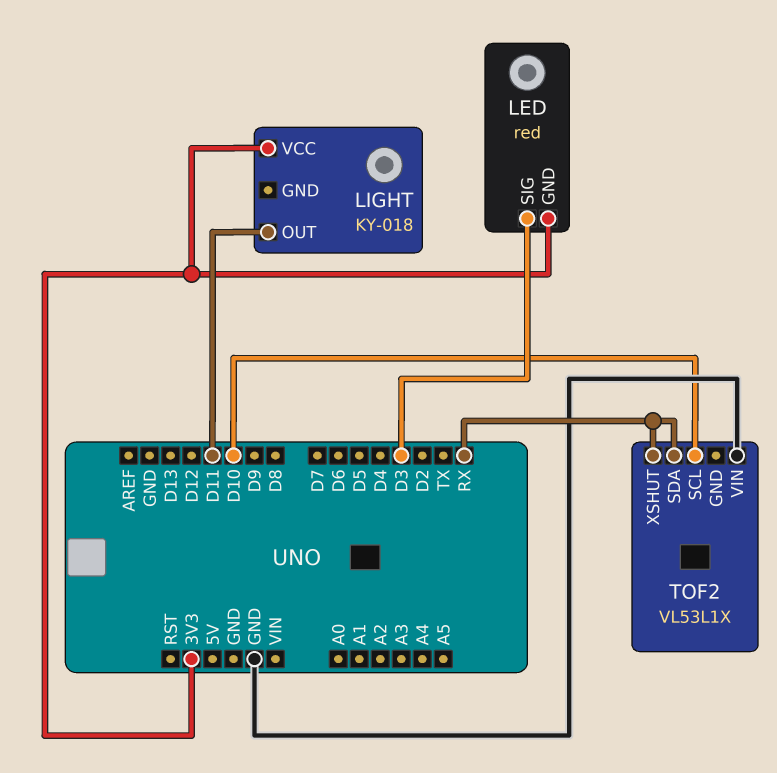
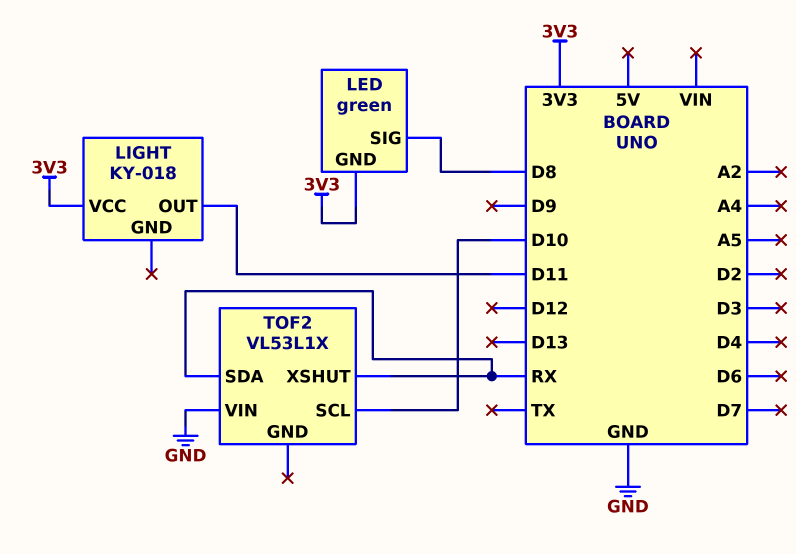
LED: red -> green
LED pin SIG: D3 -> D8

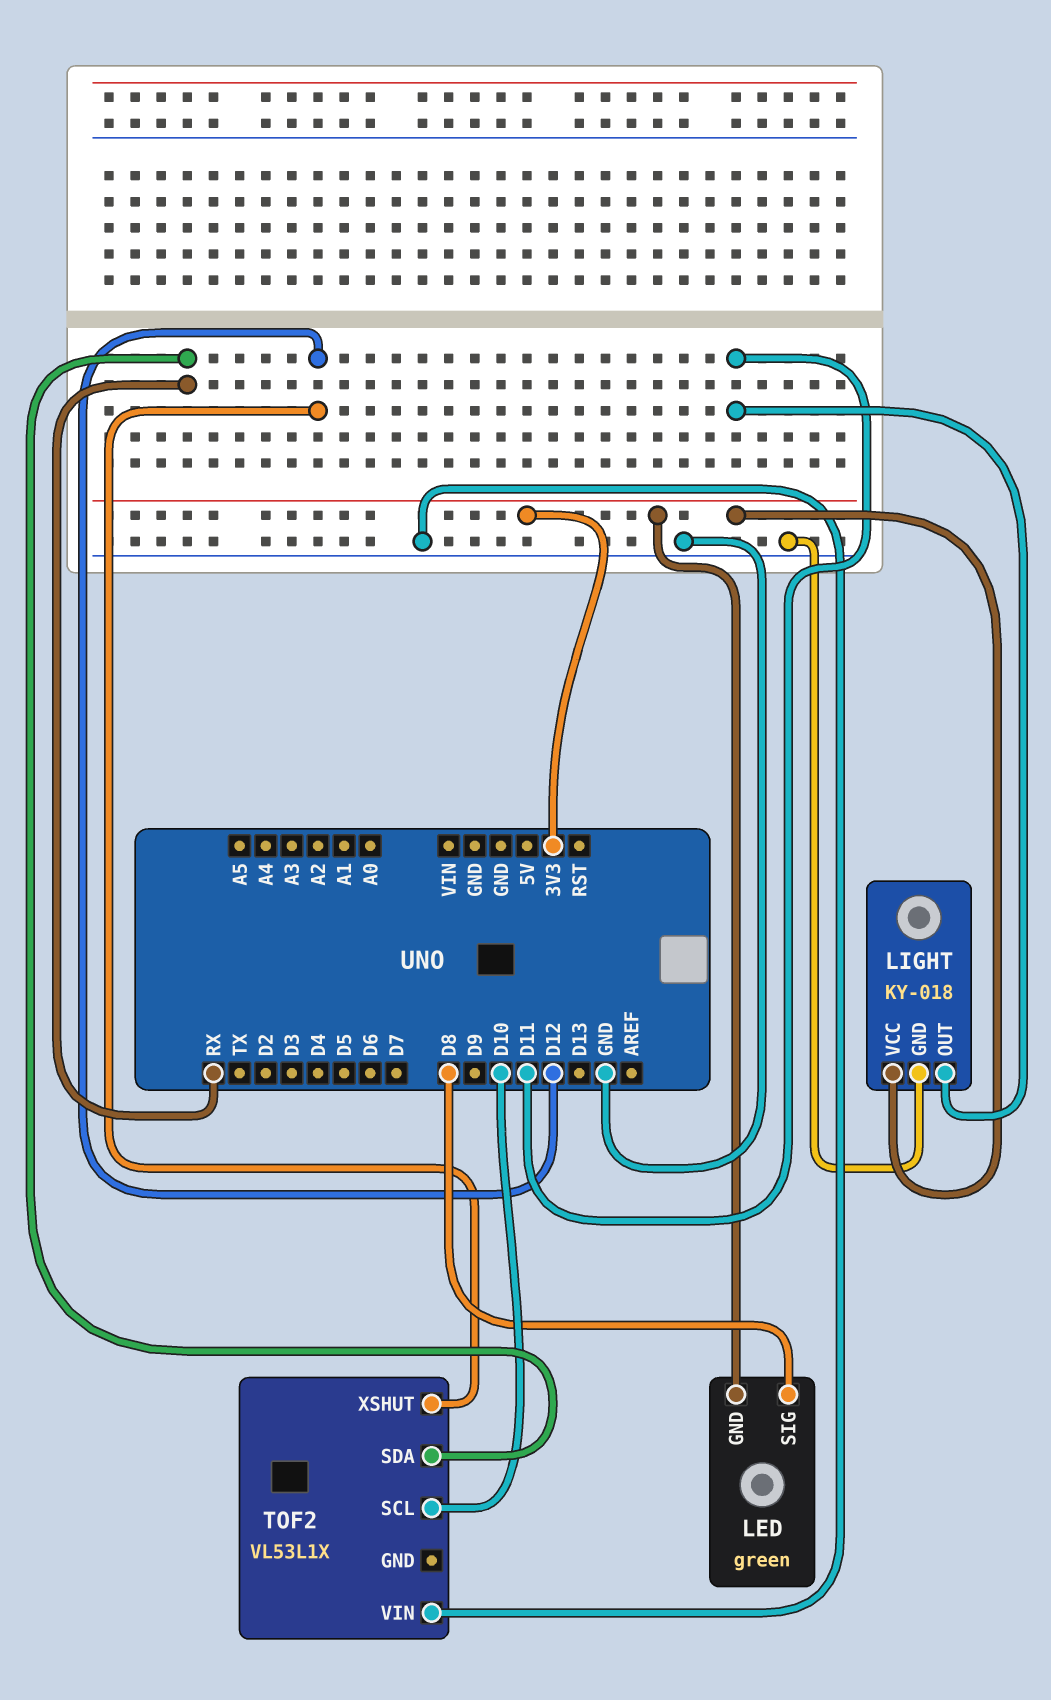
LIGHT pin GND: none -> GND
TOF2 pin XSHUT: RX -> D12

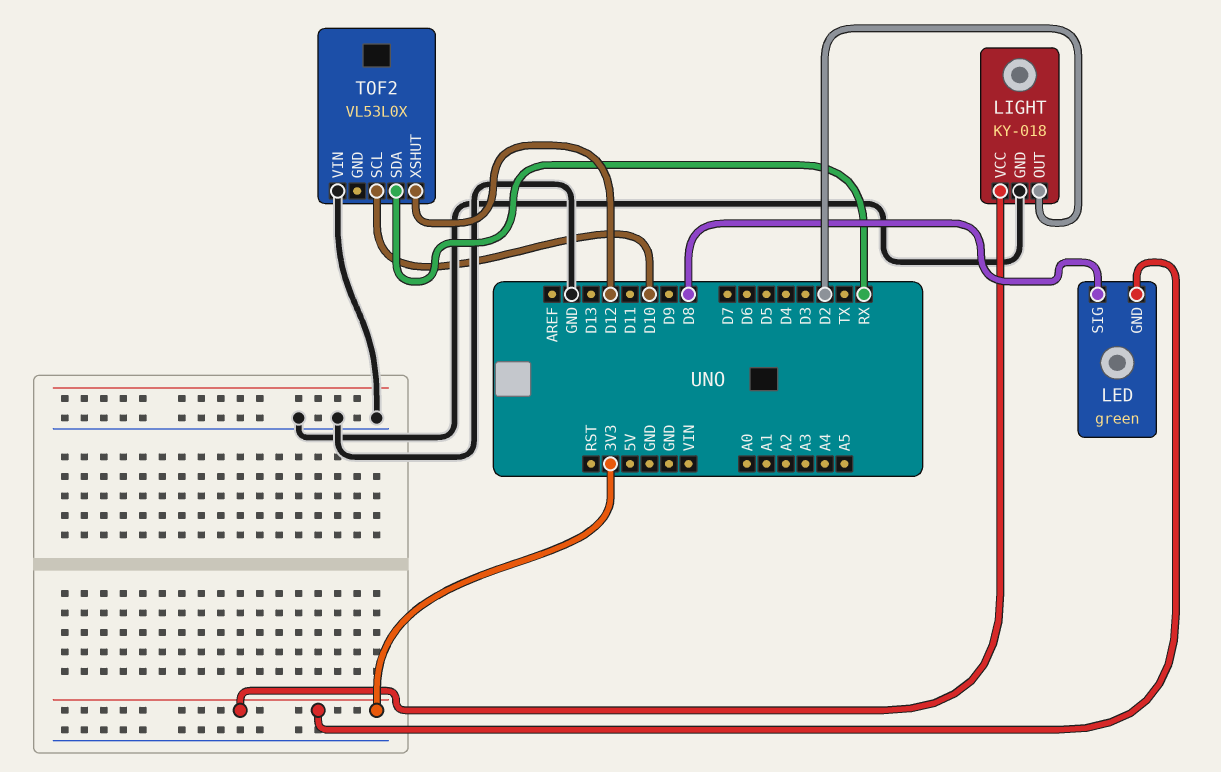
LIGHT pin OUT: D11 -> D2
TOF2: VL53L1X -> VL53L0X

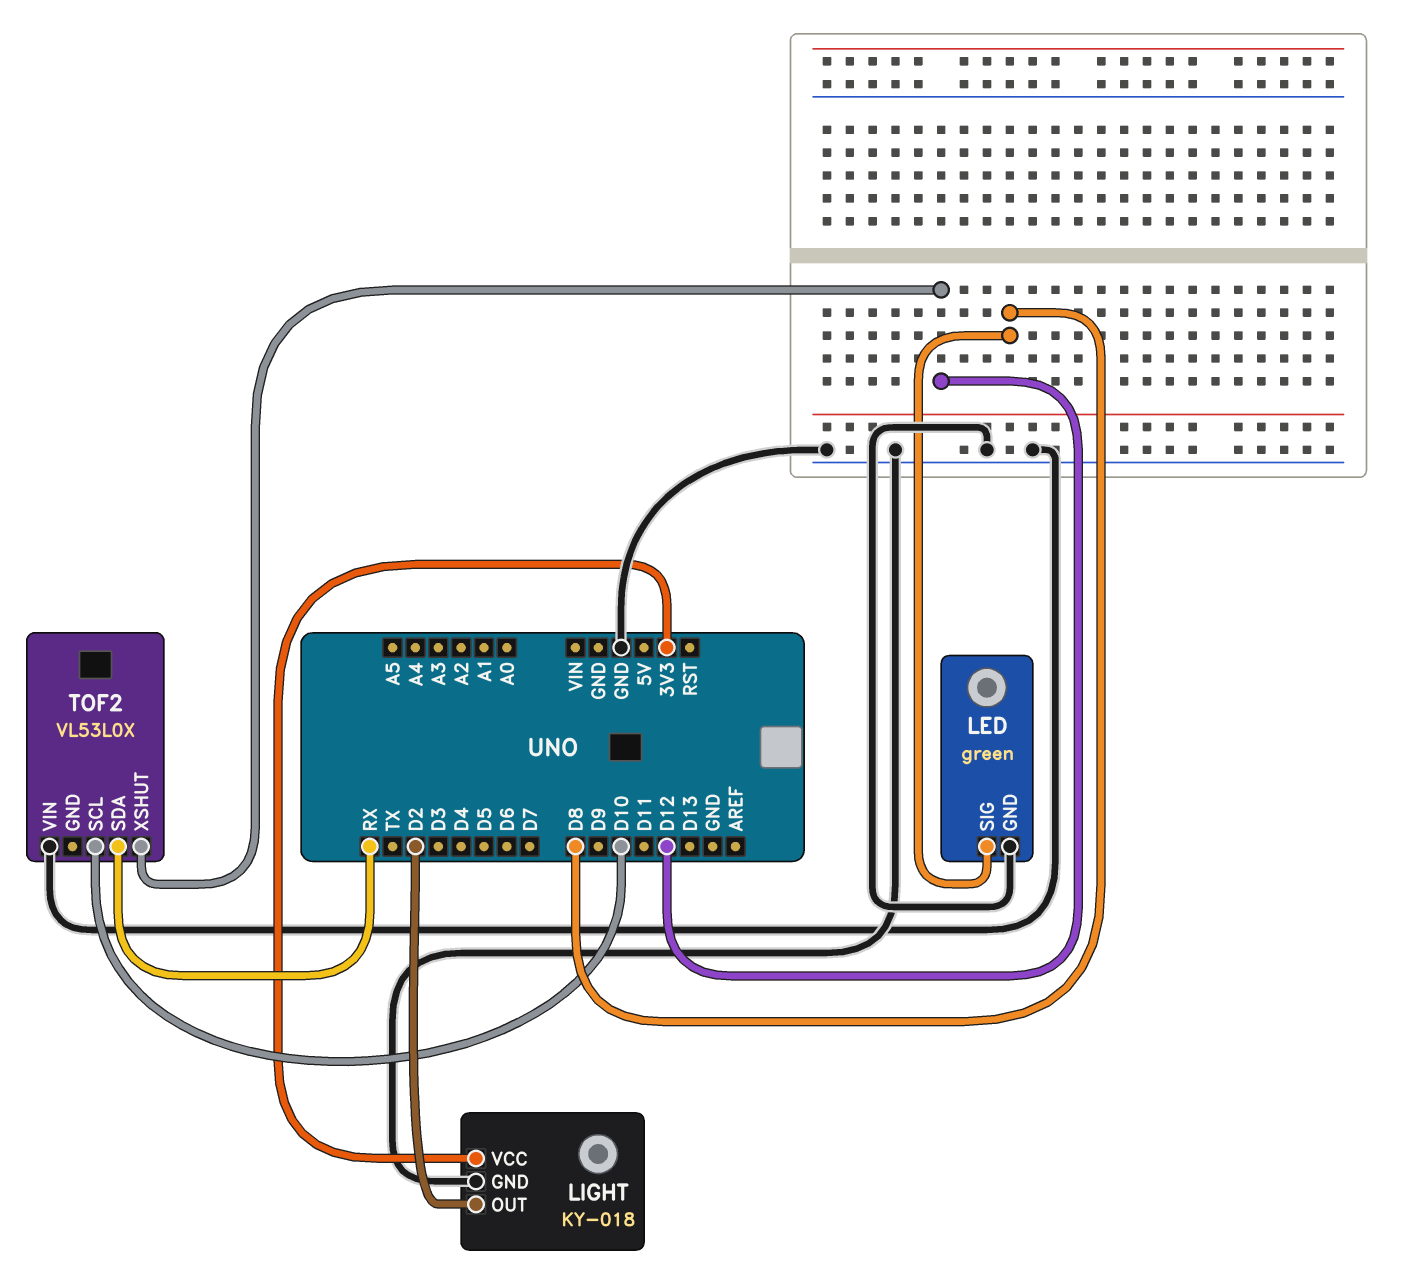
LED pin GND: 3V3 -> GND

